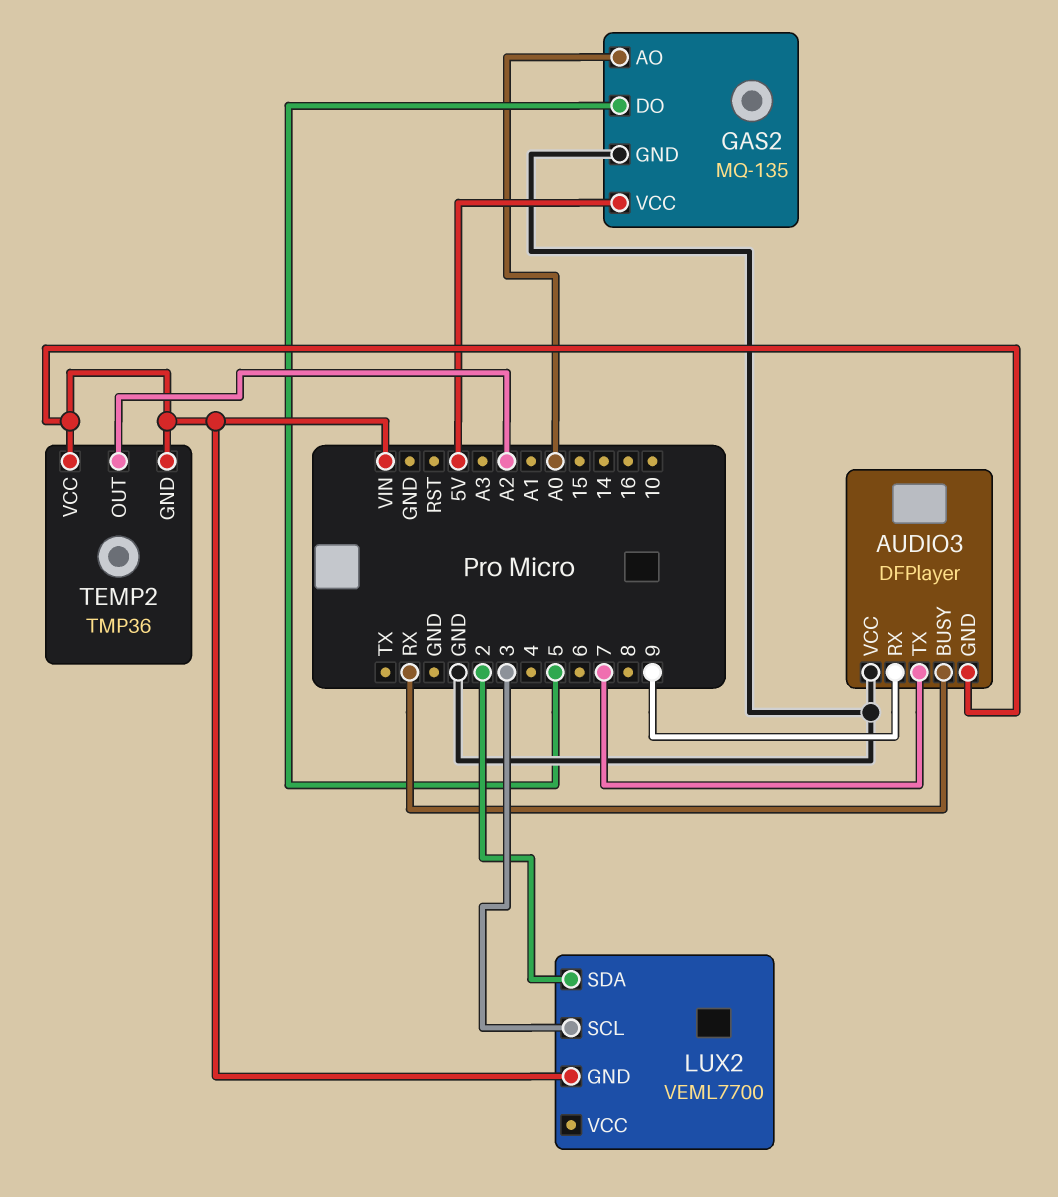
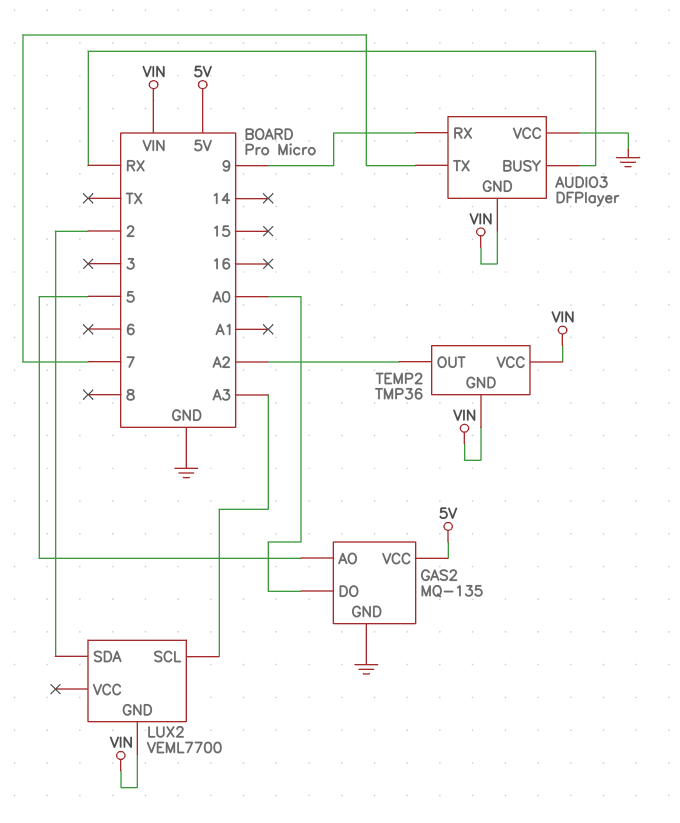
GAS2 pin AO: A0 -> 5
GAS2 pin DO: 5 -> A0
LUX2 pin SCL: 3 -> A3

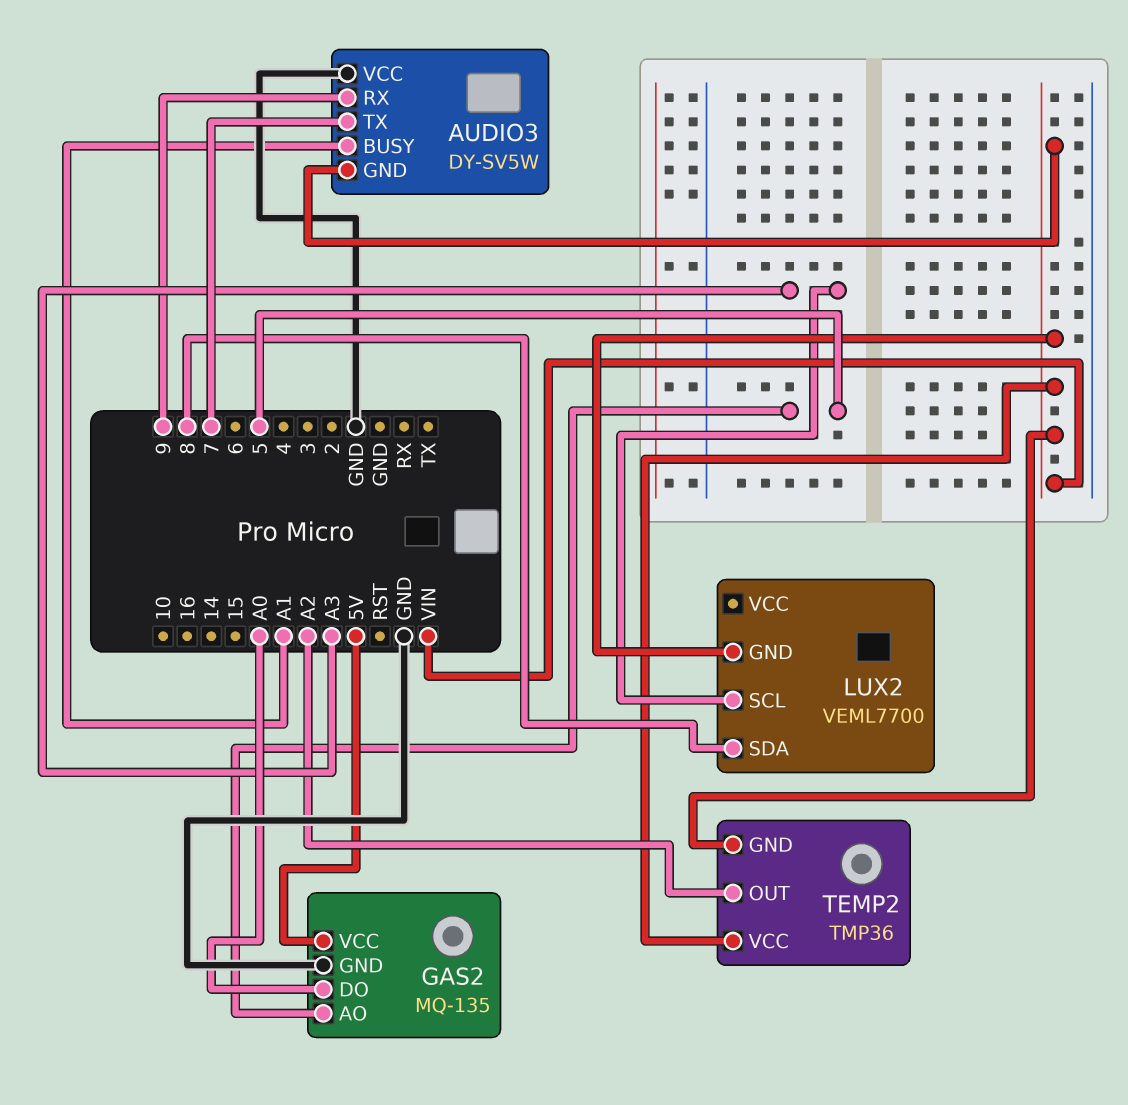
AUDIO3: DFPlayer -> DY-SV5W
AUDIO3 pin BUSY: RX -> A1
LUX2 pin SDA: 2 -> 8

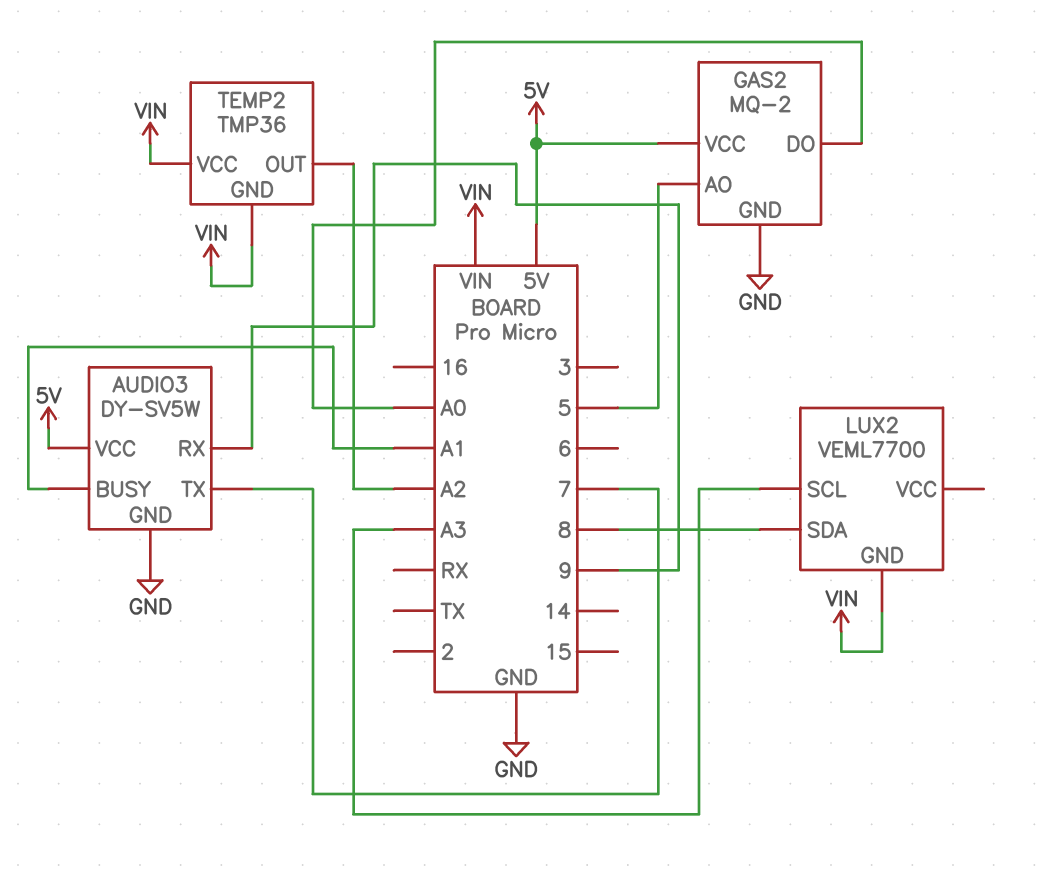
AUDIO3 pin GND: VIN -> GND
AUDIO3 pin VCC: GND -> 5V
GAS2: MQ-135 -> MQ-2

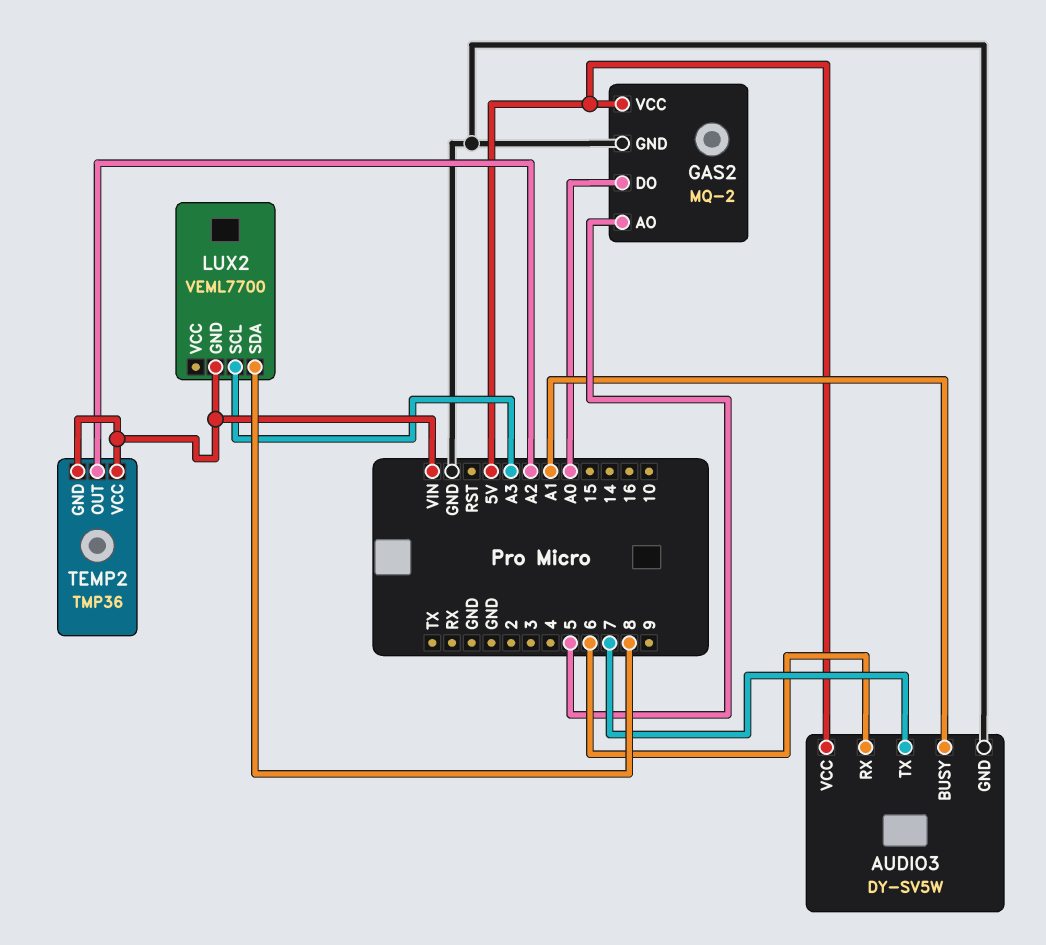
AUDIO3 pin RX: 9 -> 6

